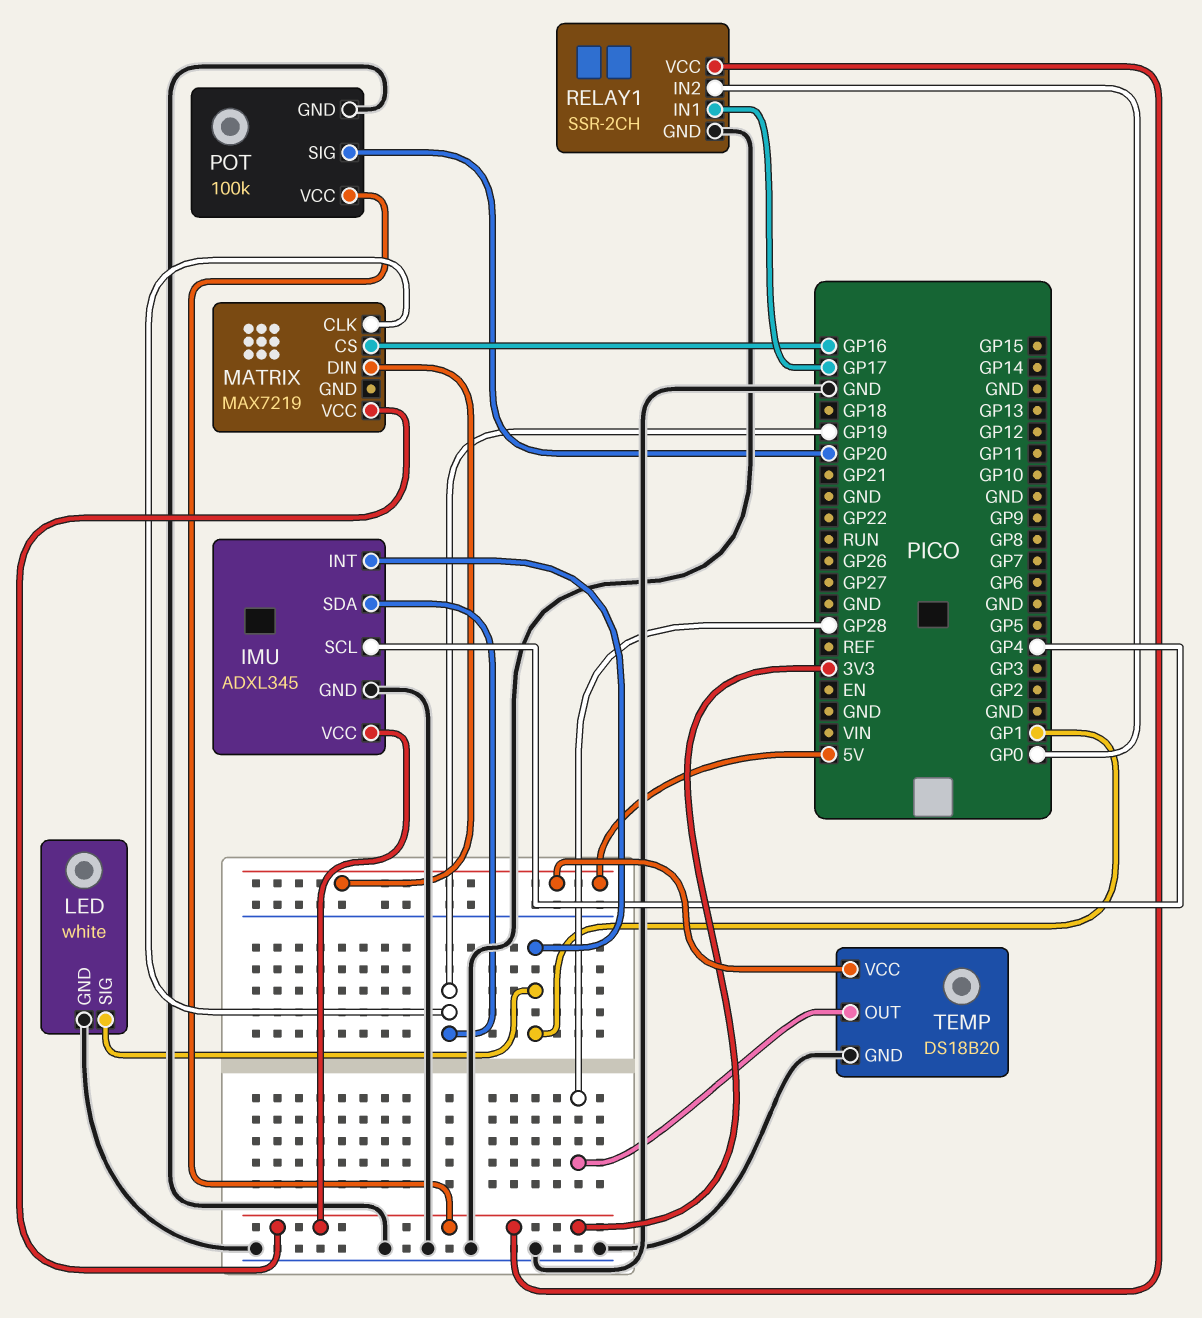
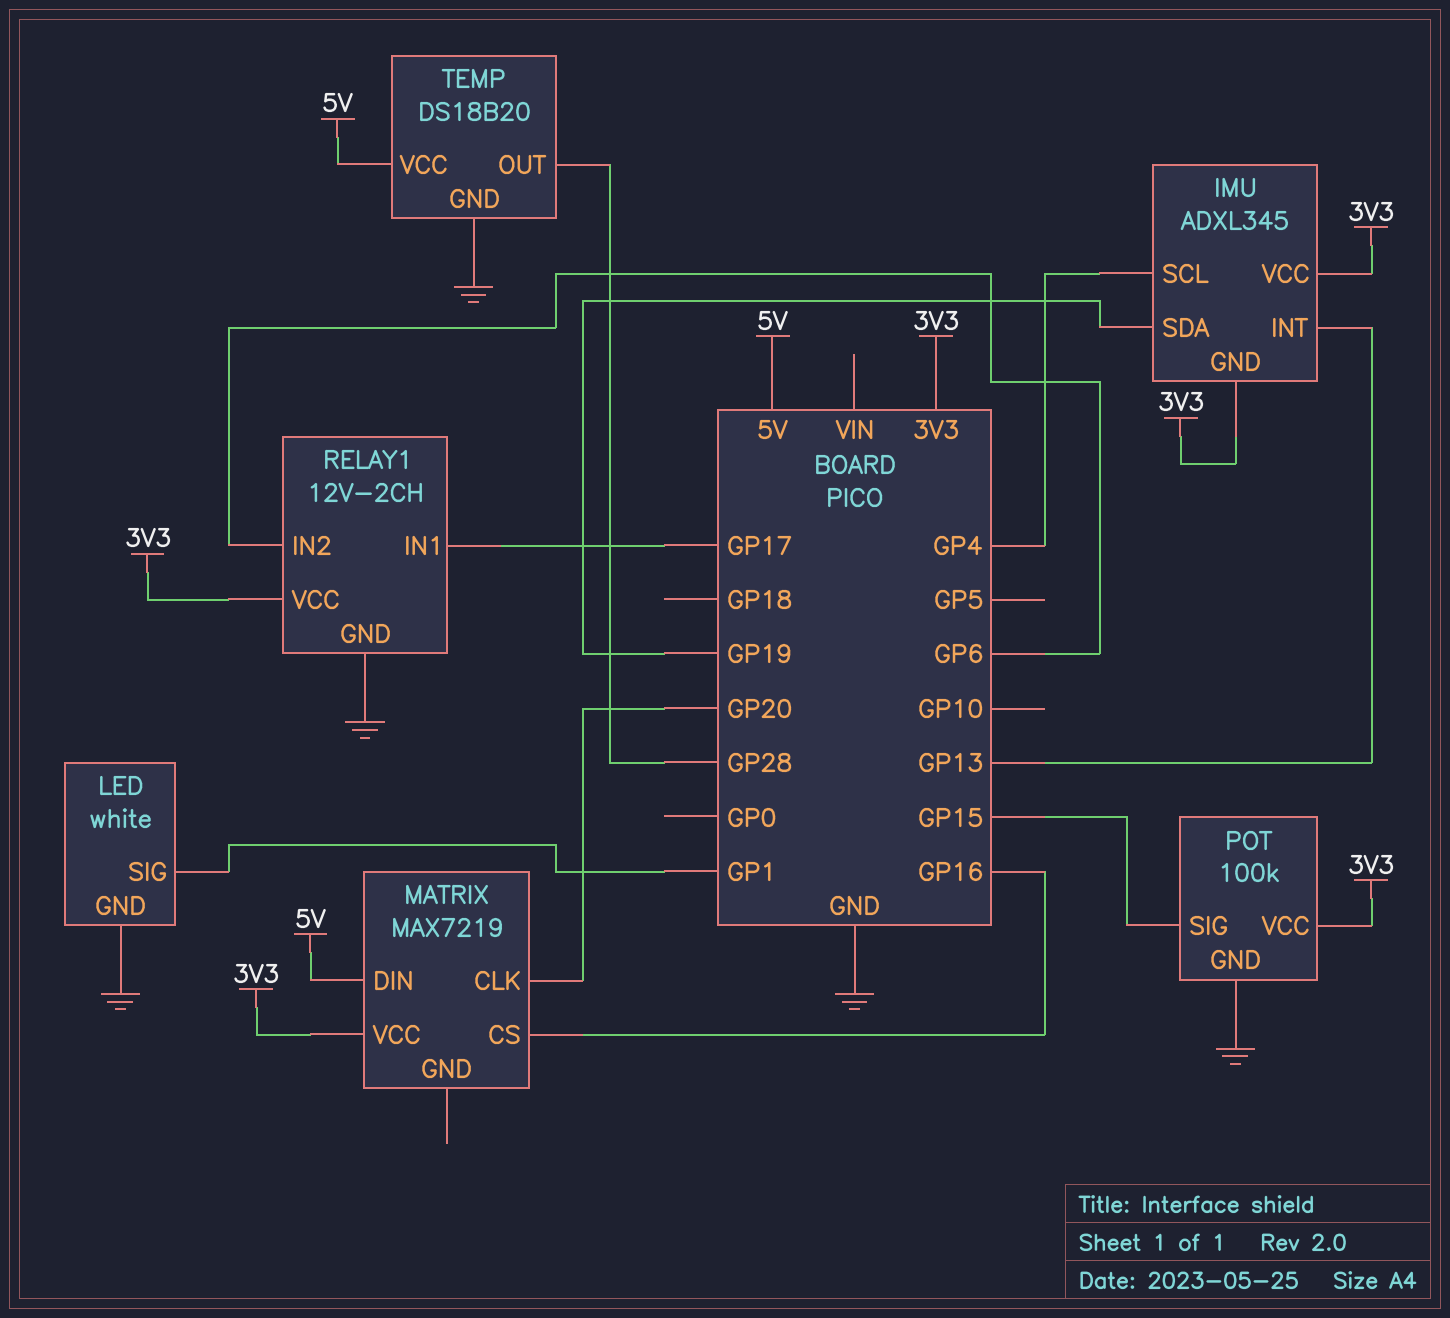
IMU pin GND: GND -> 3V3
IMU pin INT: GP1 -> GP13
MATRIX pin CLK: GP19 -> GP20
POT pin SIG: GP20 -> GP15
RELAY1: SSR-2CH -> 12V-2CH
RELAY1 pin IN2: GP0 -> GP6

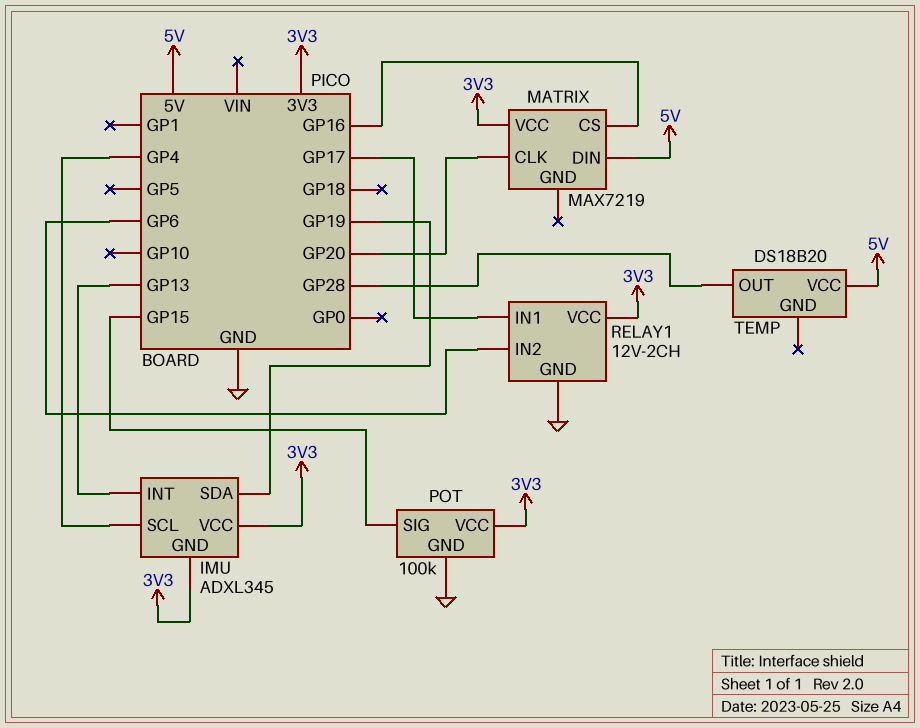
LED: white -> none
LED pin GND: GND -> none
LED pin SIG: GP1 -> none
TEMP pin GND: GND -> none

